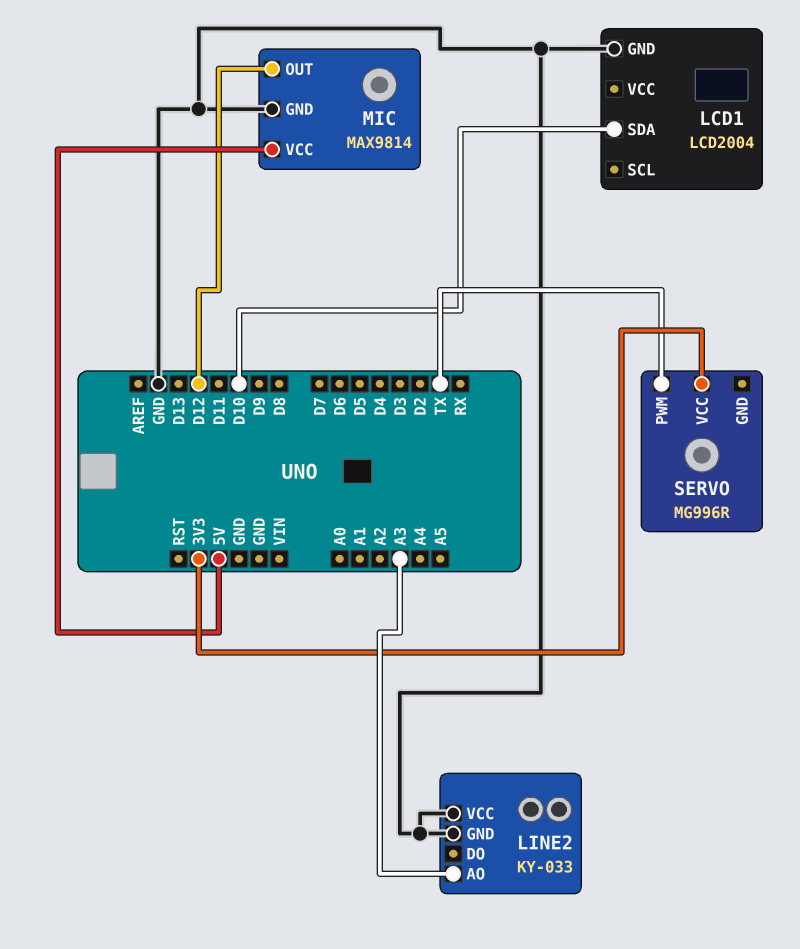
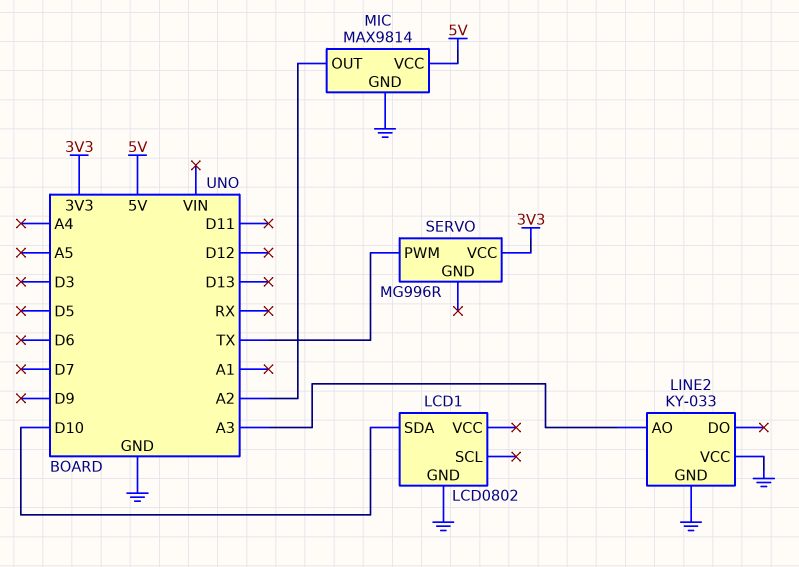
LCD1: LCD2004 -> LCD0802
MIC pin OUT: D12 -> A2

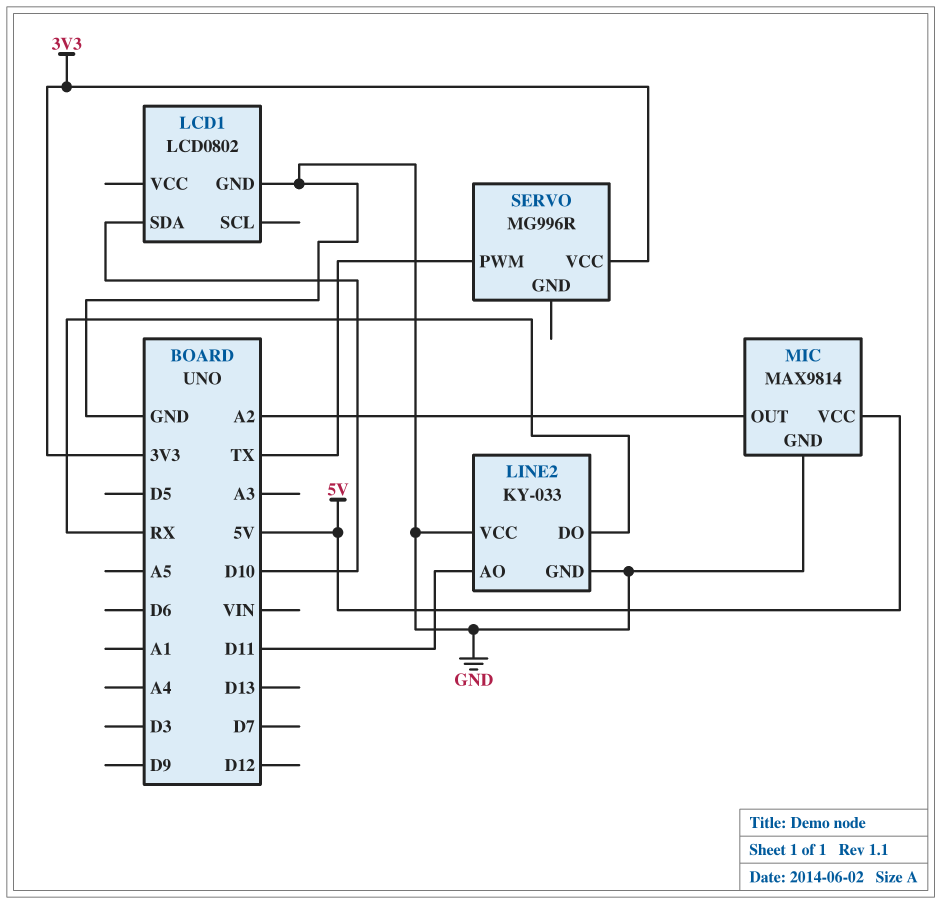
LINE2 pin AO: A3 -> D11
LINE2 pin DO: none -> RX

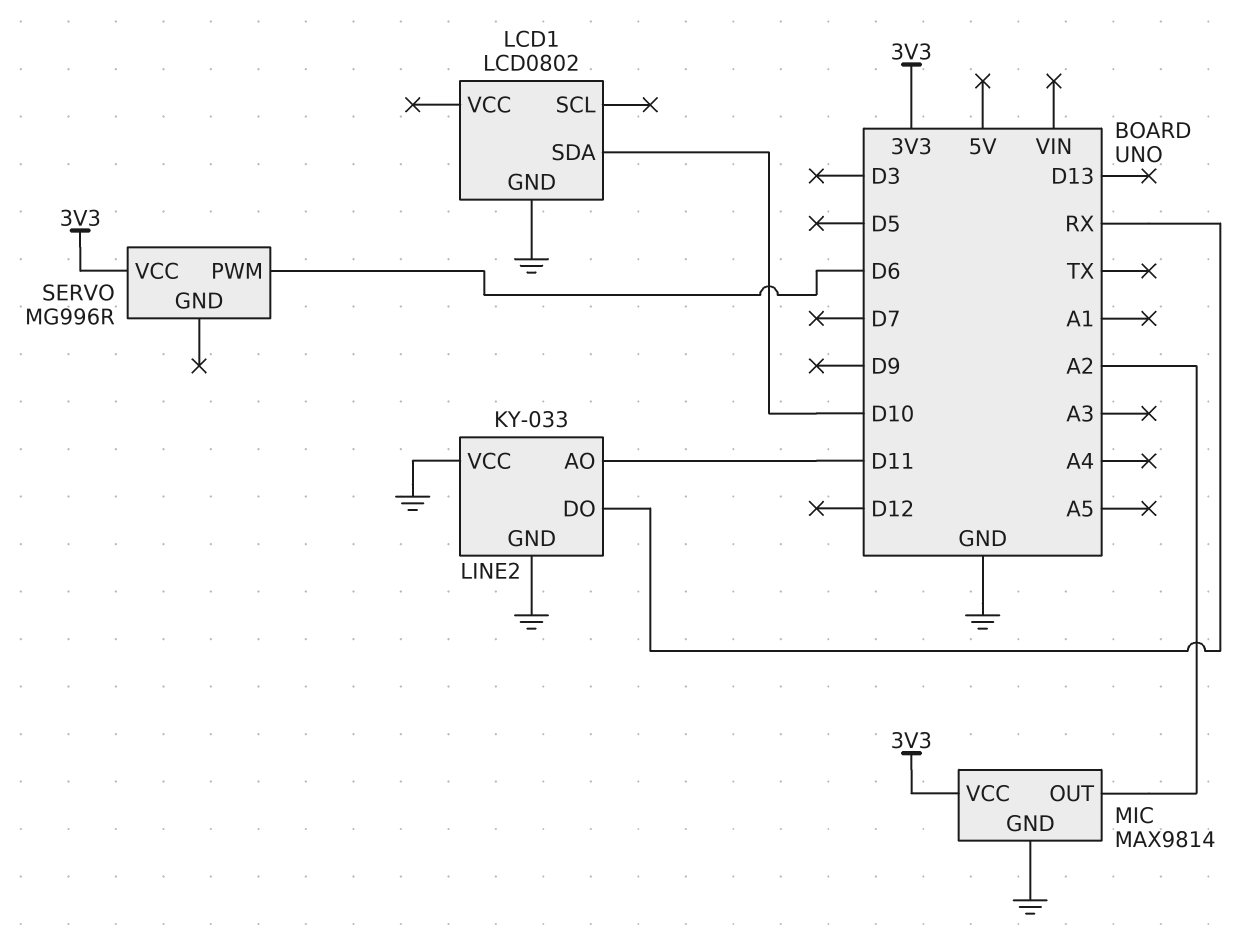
MIC pin VCC: 5V -> 3V3
SERVO pin PWM: TX -> D6

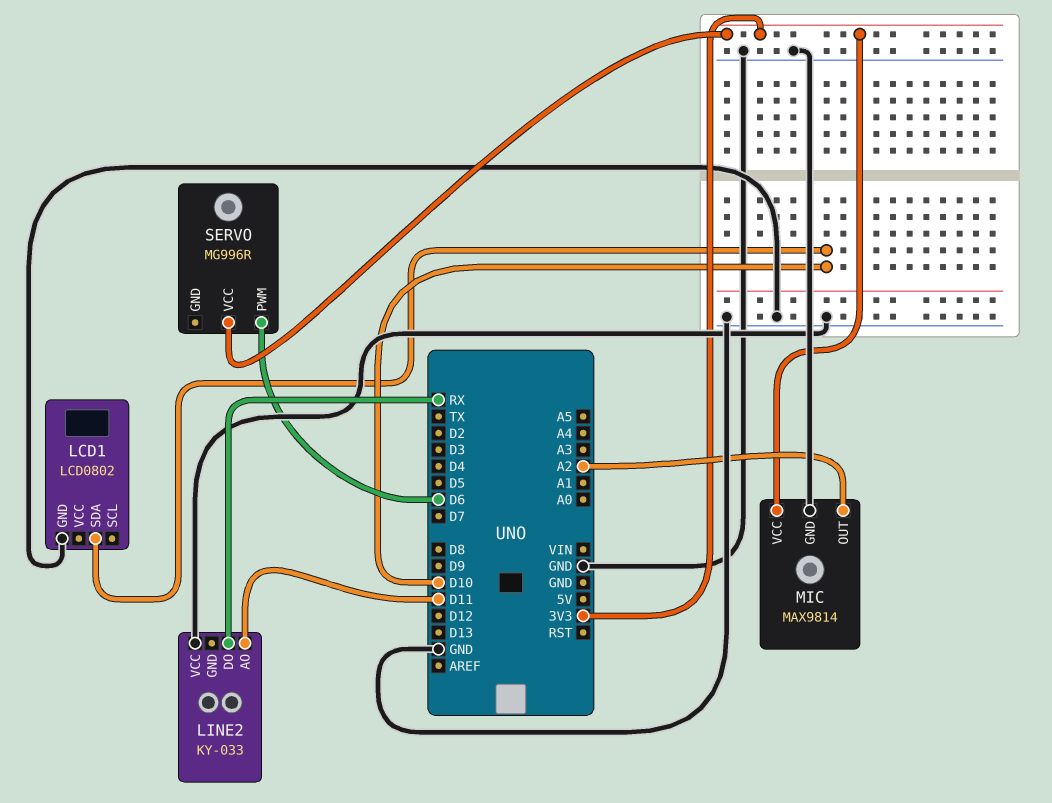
LINE2 pin GND: GND -> none

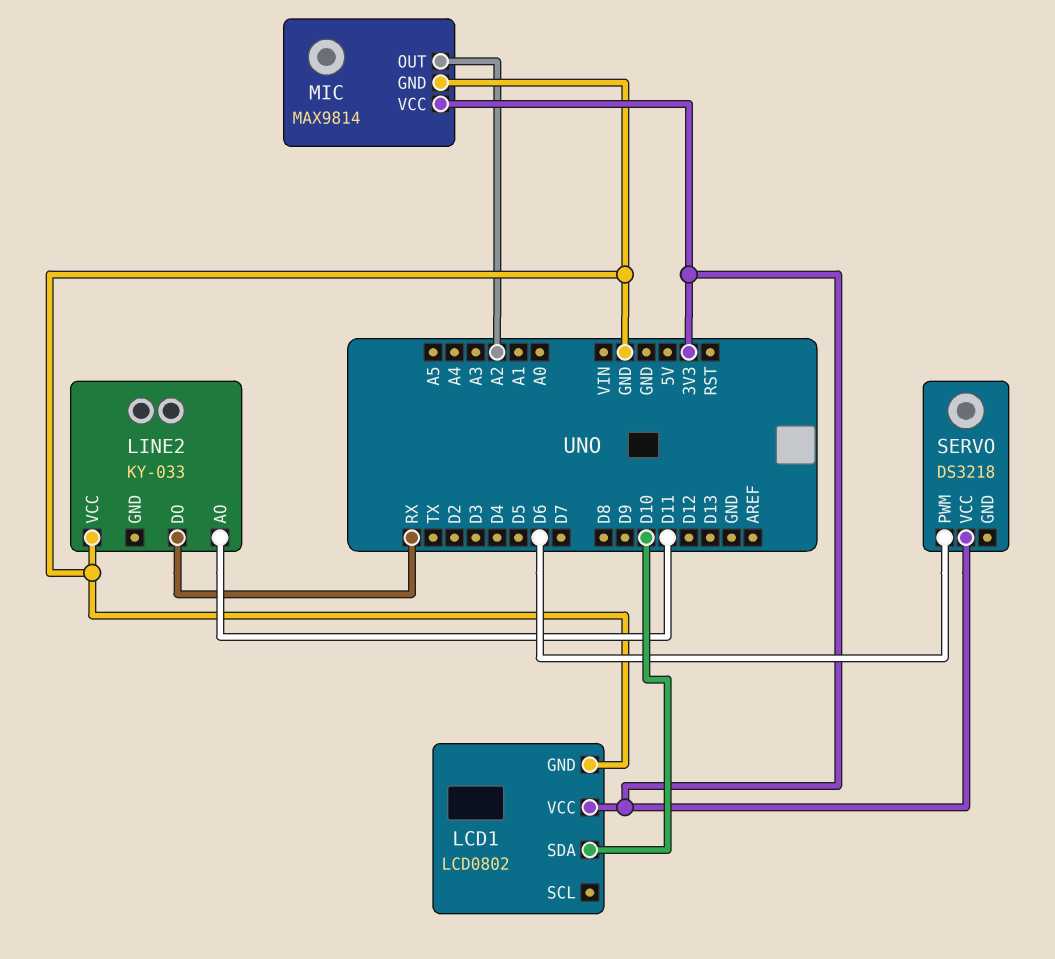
LCD1 pin VCC: none -> 3V3
SERVO: MG996R -> DS3218

